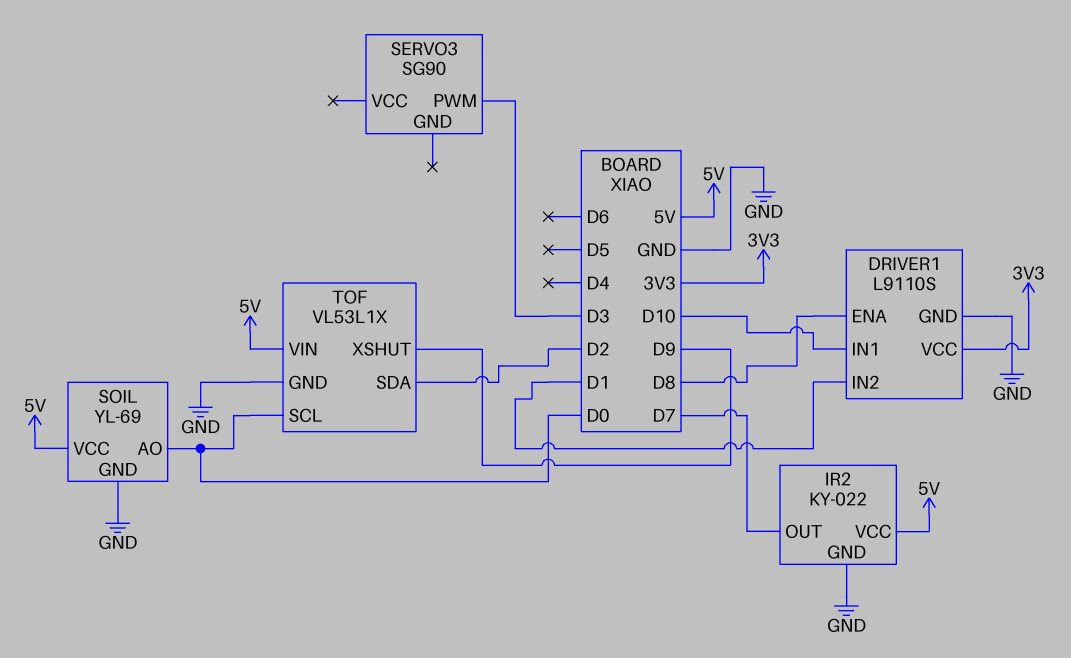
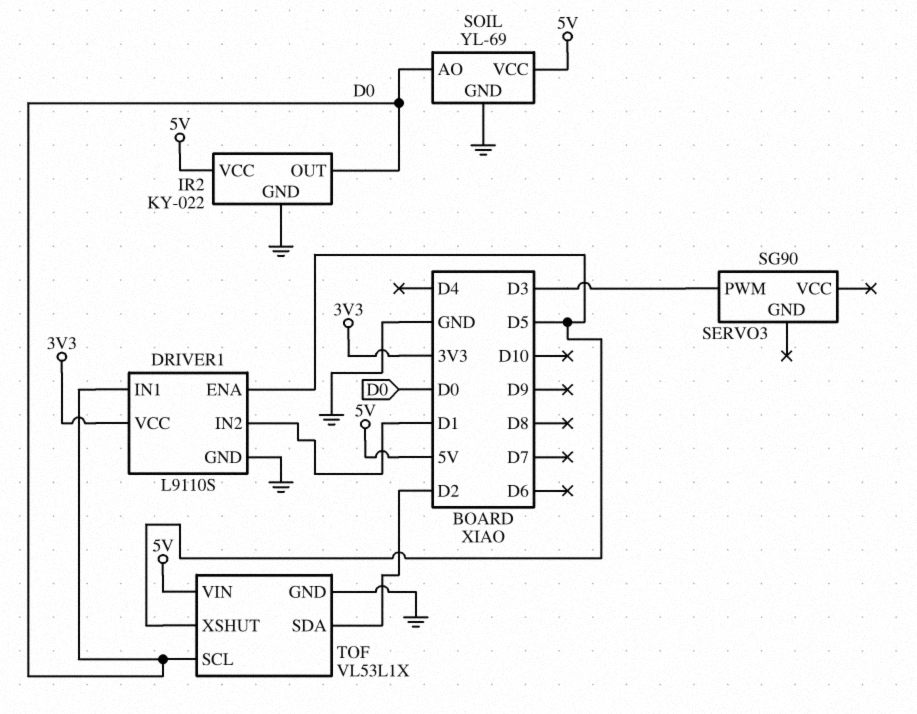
DRIVER1 pin ENA: D8 -> D5
DRIVER1 pin IN1: D10 -> D0
IR2 pin OUT: D7 -> D0
TOF pin XSHUT: D9 -> D5

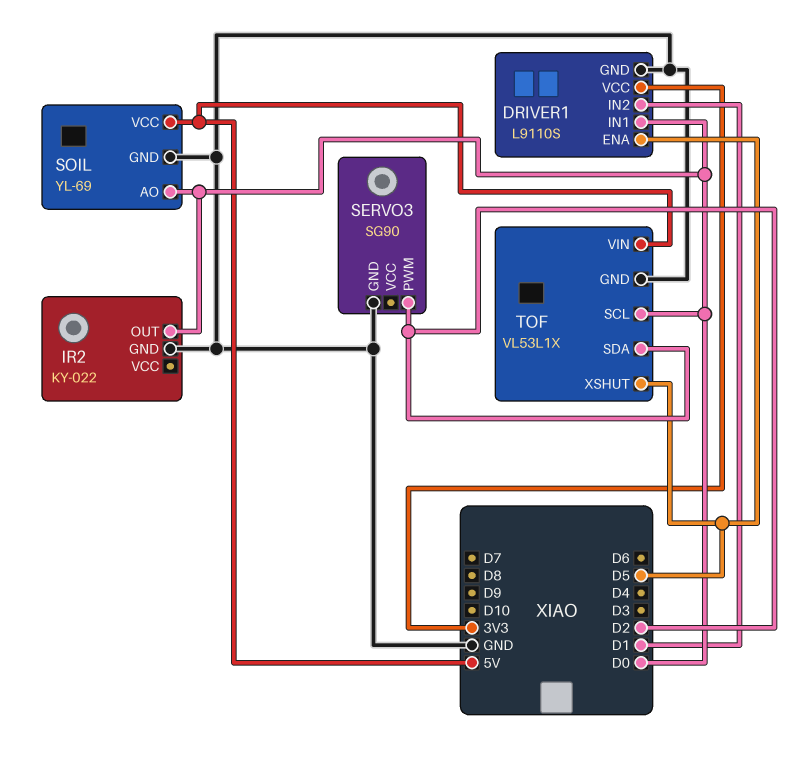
IR2 pin VCC: 5V -> none
SERVO3 pin GND: none -> GND
SERVO3 pin PWM: D3 -> D2

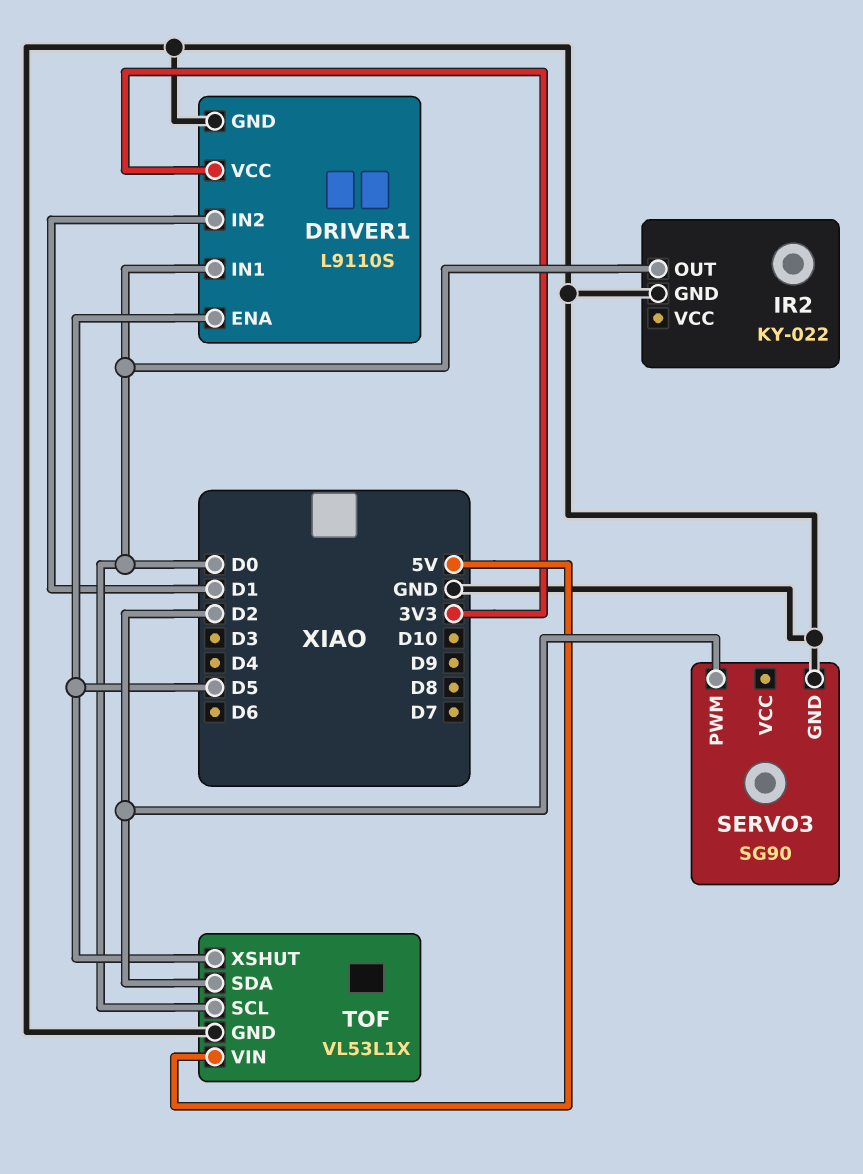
SOIL: YL-69 -> none
SOIL pin AO: D0 -> none
SOIL pin GND: GND -> none
SOIL pin VCC: 5V -> none

